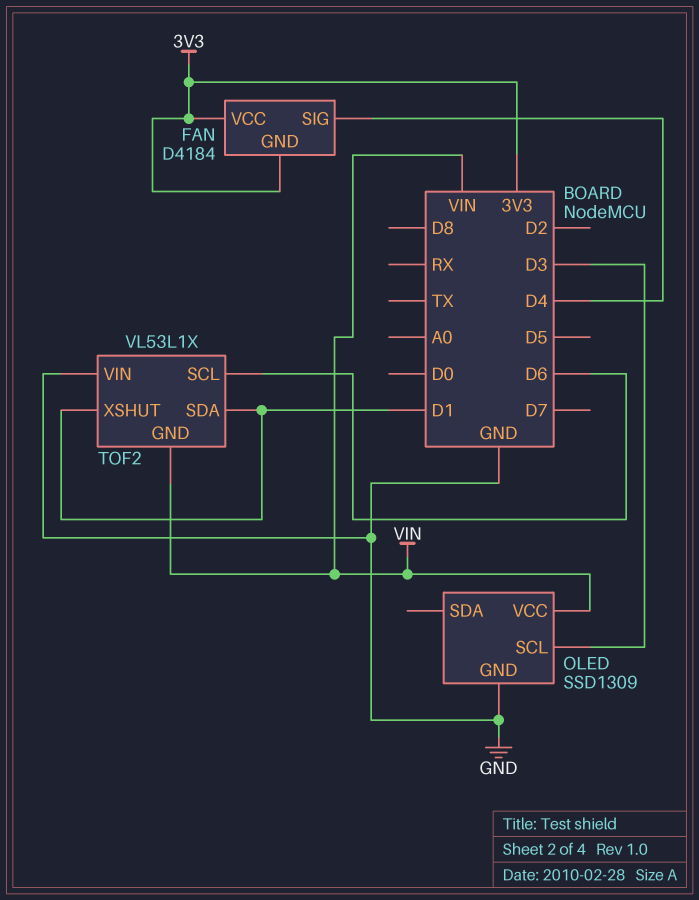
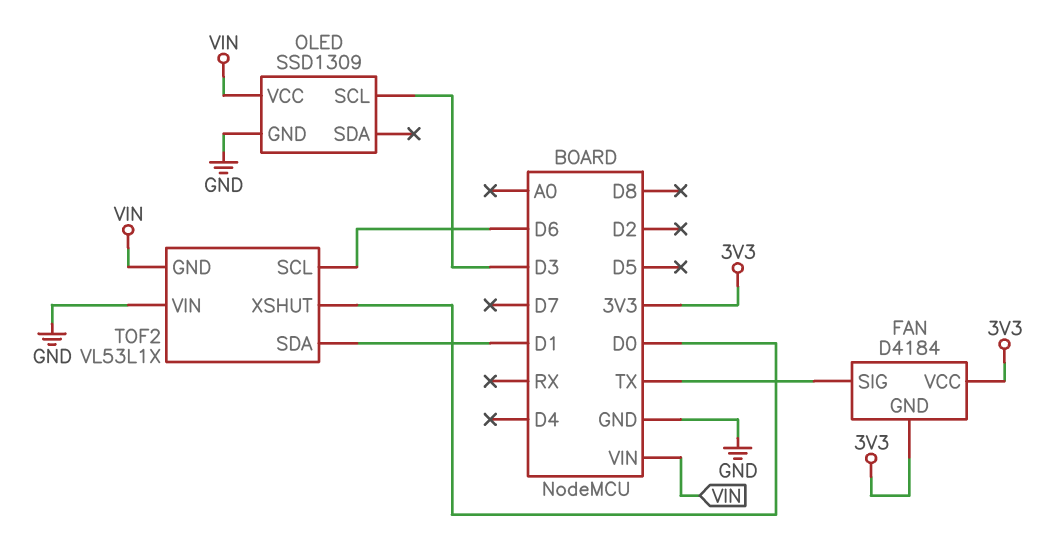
FAN pin SIG: D4 -> TX
TOF2 pin XSHUT: D1 -> D0

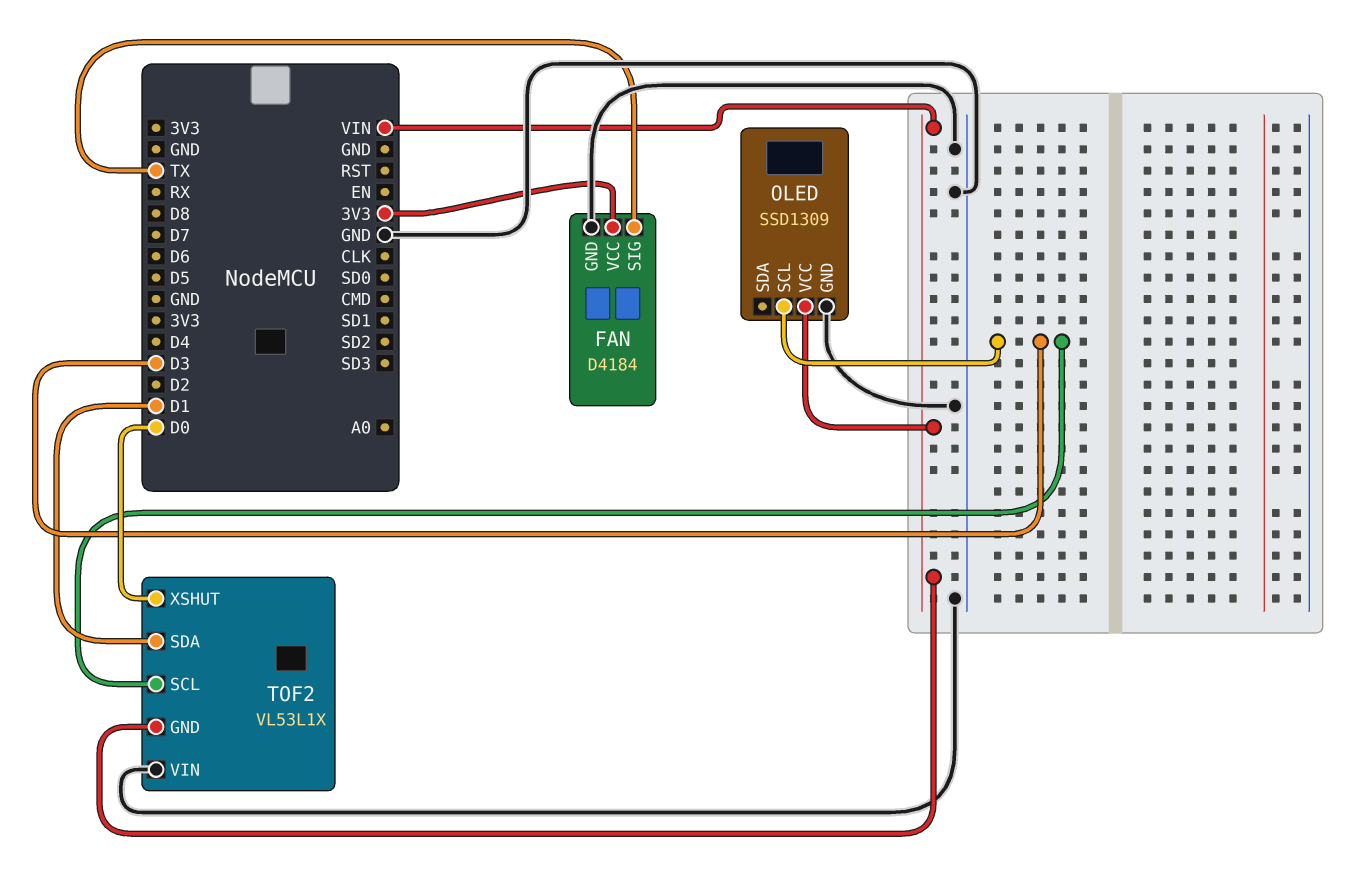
FAN pin GND: 3V3 -> GND
TOF2 pin SCL: D6 -> D3

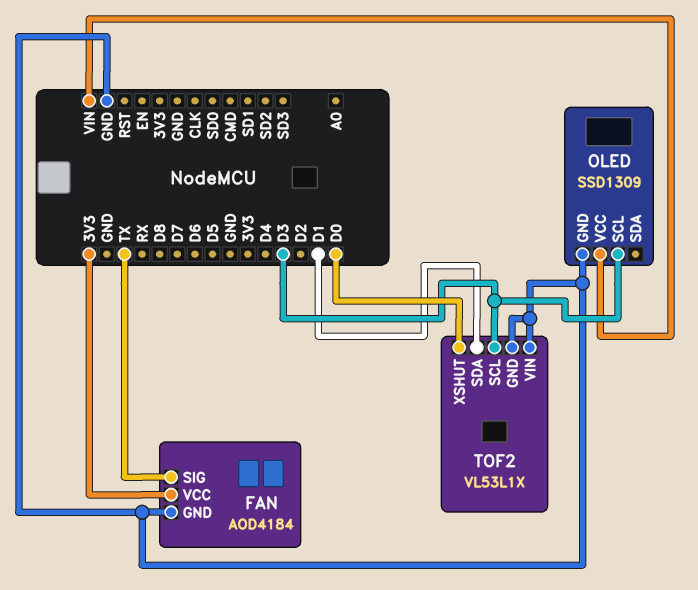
FAN: D4184 -> AOD4184
TOF2 pin GND: VIN -> GND

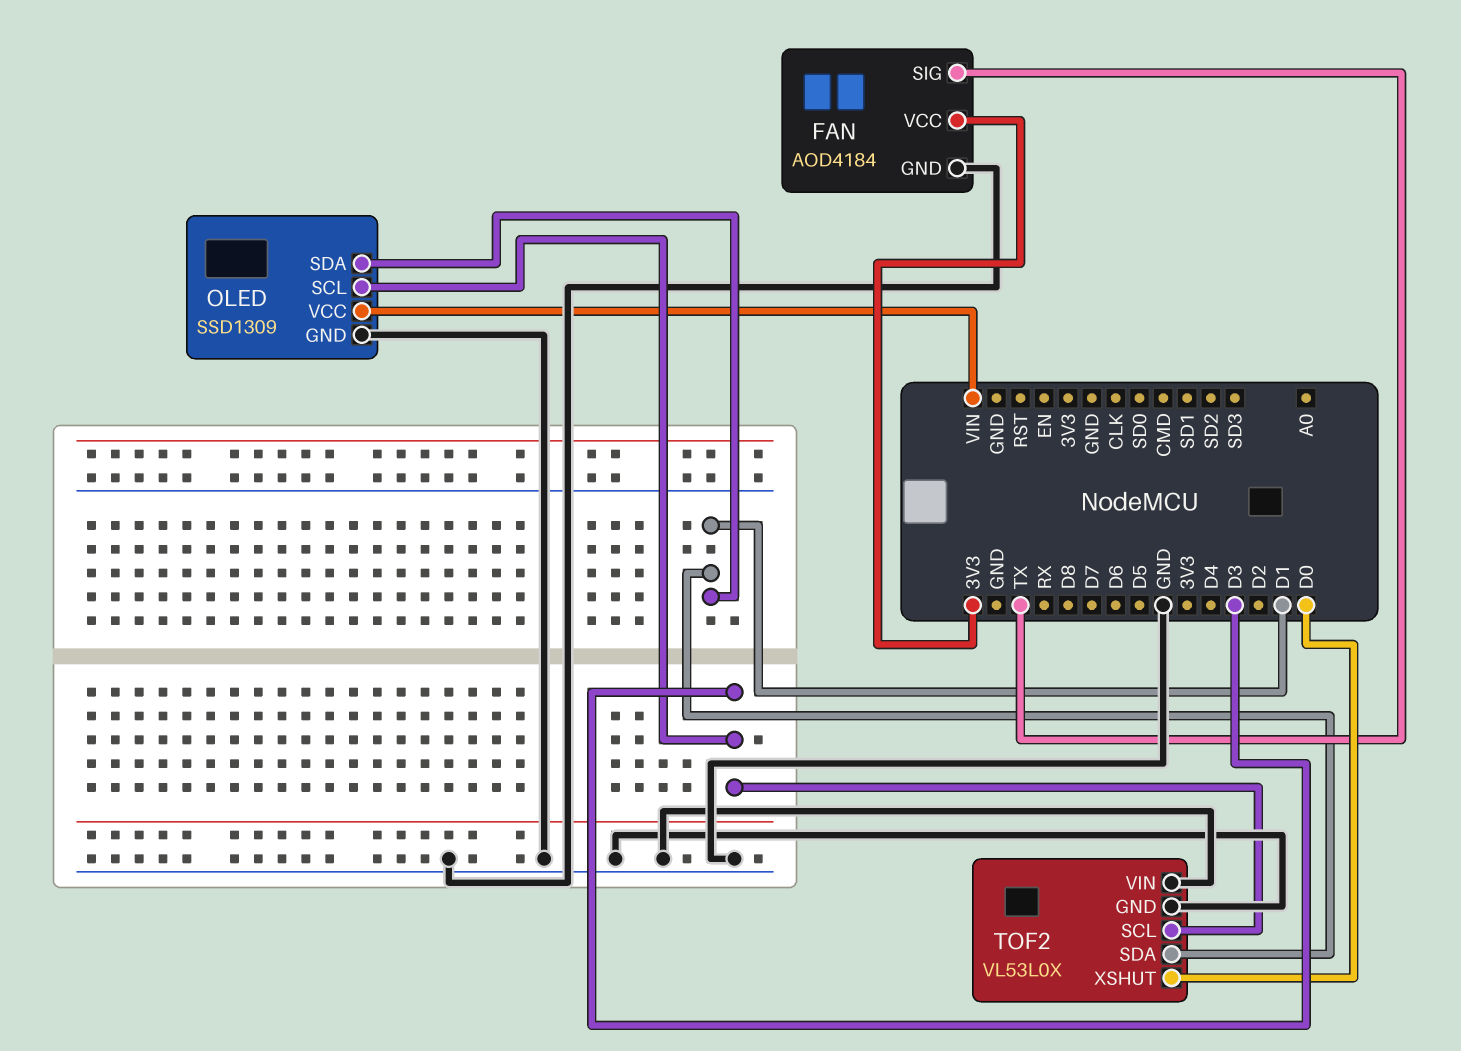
OLED pin SDA: none -> D1
TOF2: VL53L1X -> VL53L0X

